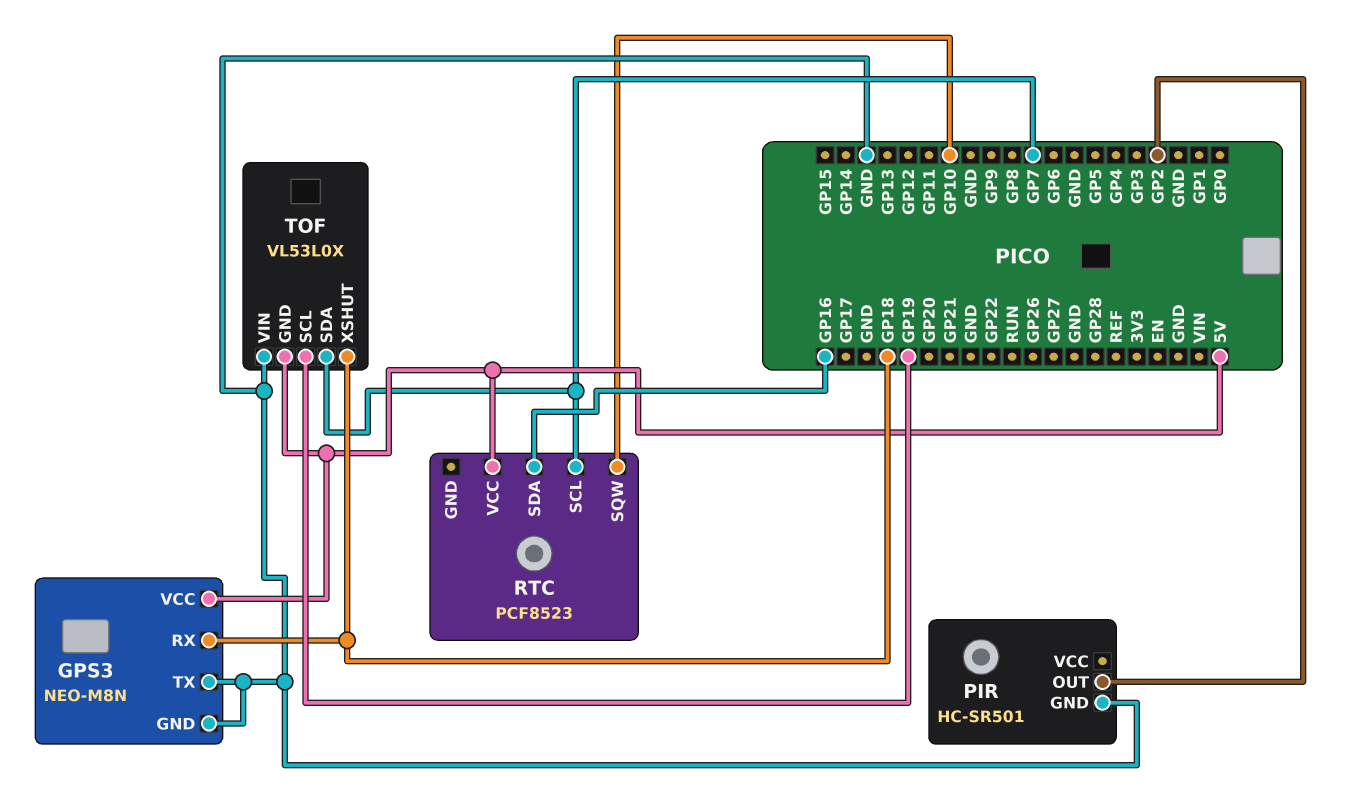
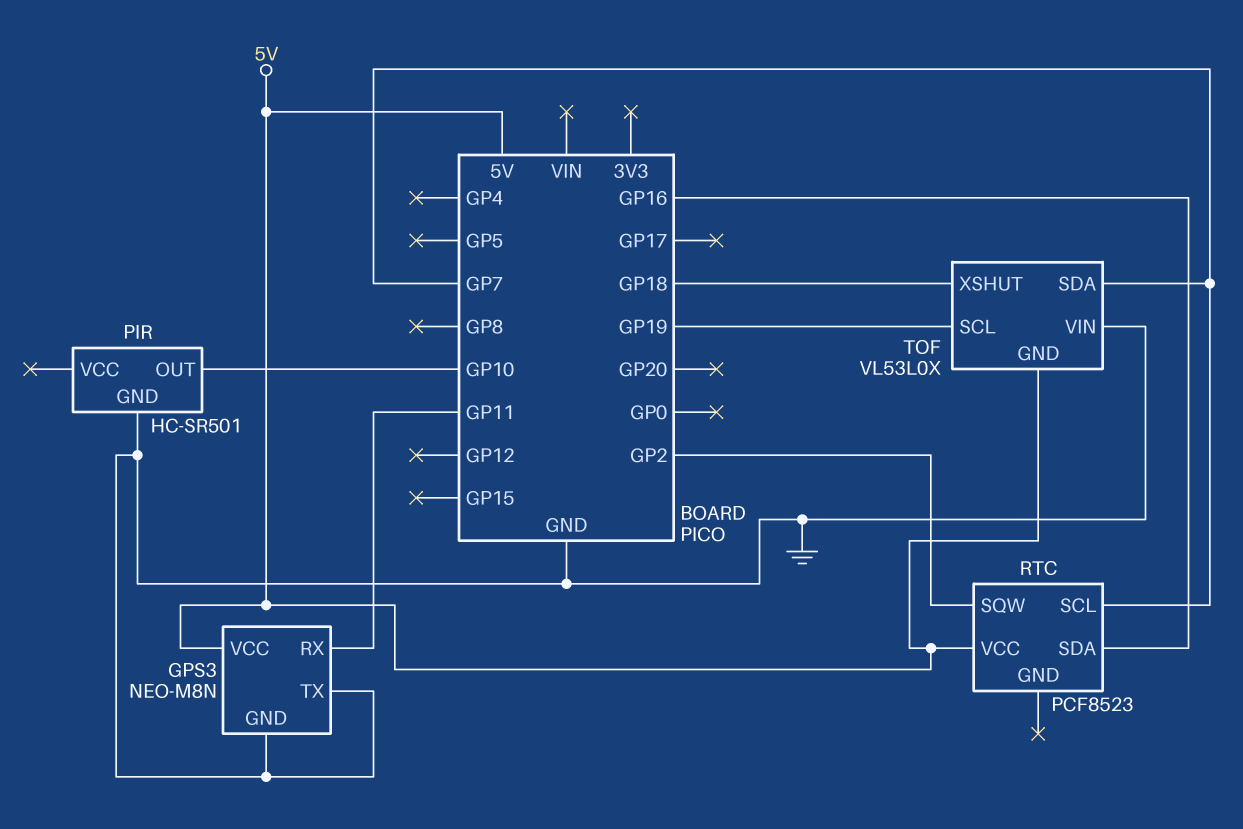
GPS3 pin RX: GP18 -> GP11
PIR pin OUT: GP2 -> GP10
RTC pin SQW: GP10 -> GP2

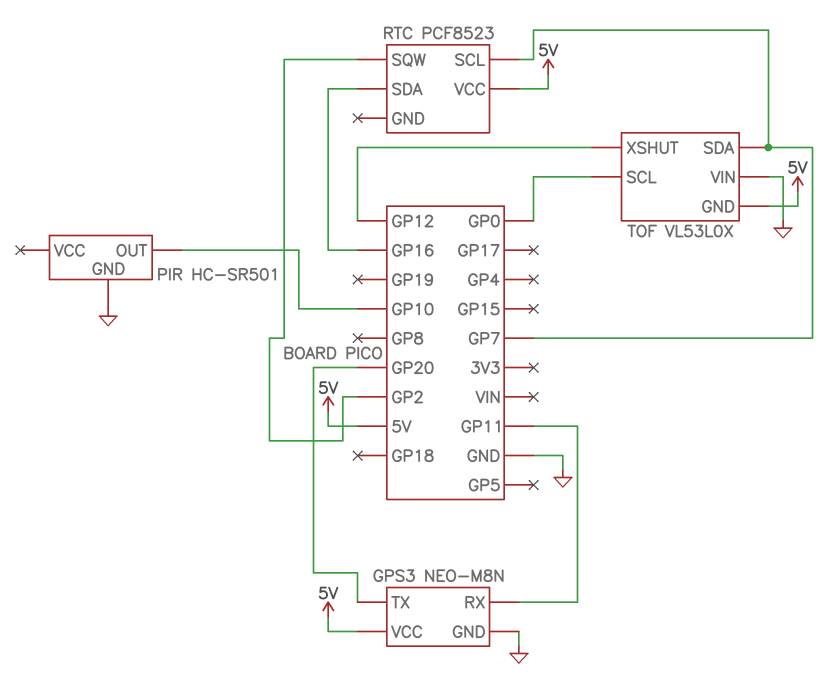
GPS3 pin TX: GND -> GP20
TOF pin SCL: GP19 -> GP0
TOF pin XSHUT: GP18 -> GP12

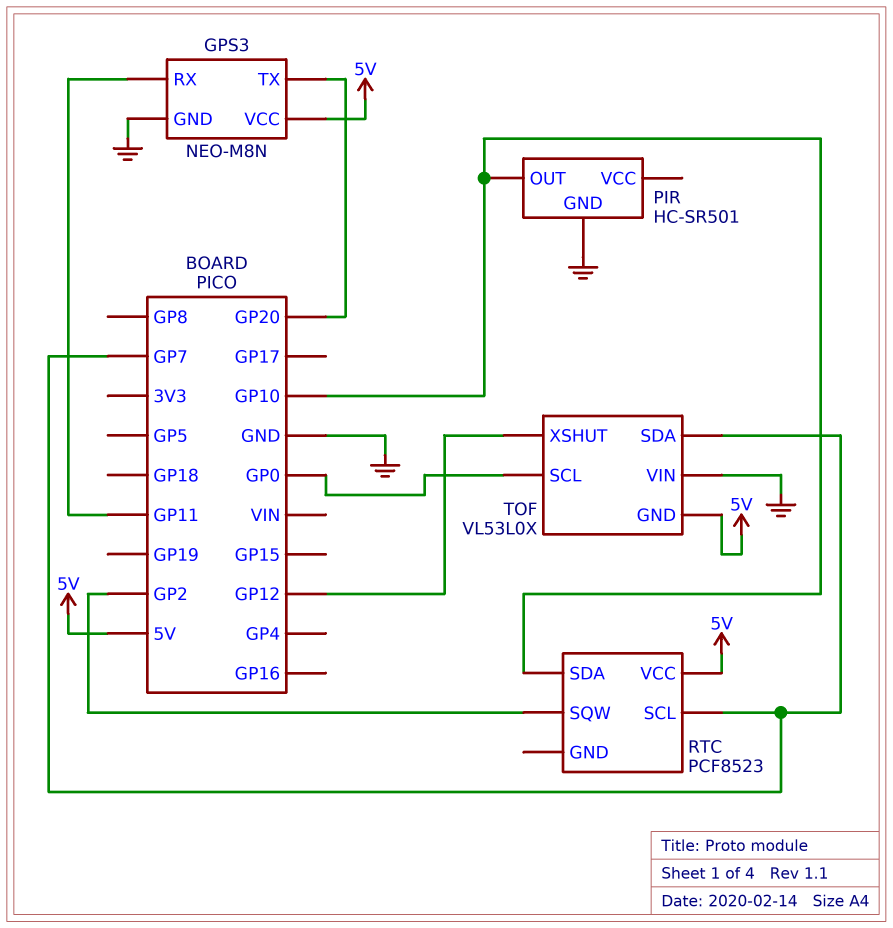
RTC pin SDA: GP16 -> GP10

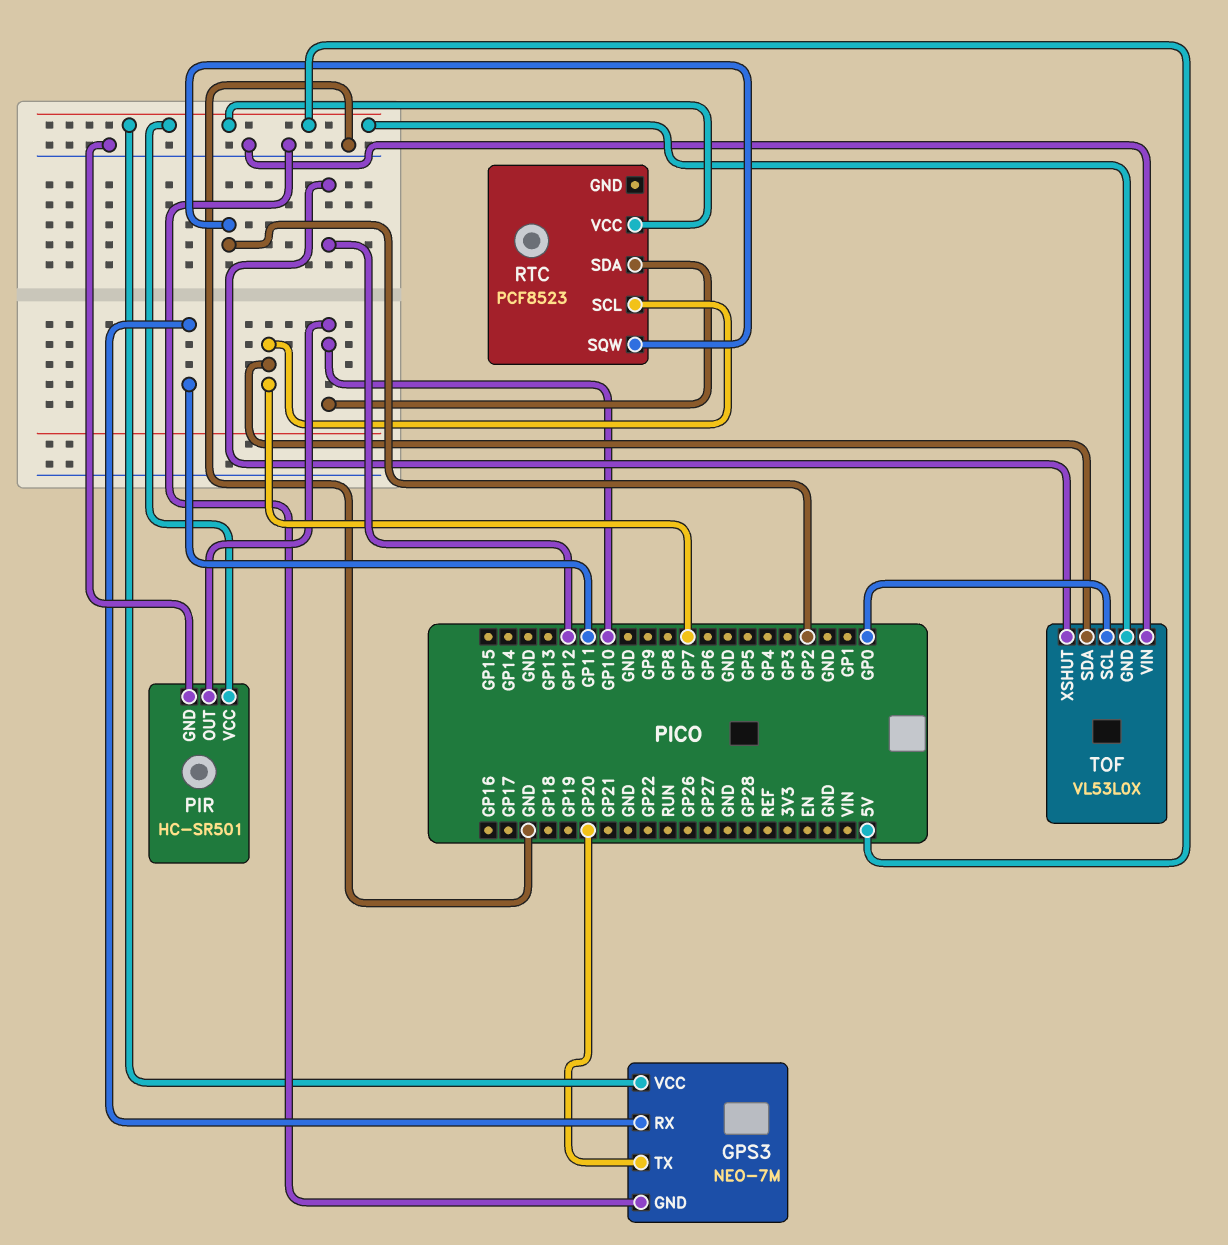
GPS3: NEO-M8N -> NEO-7M
PIR pin VCC: none -> 5V

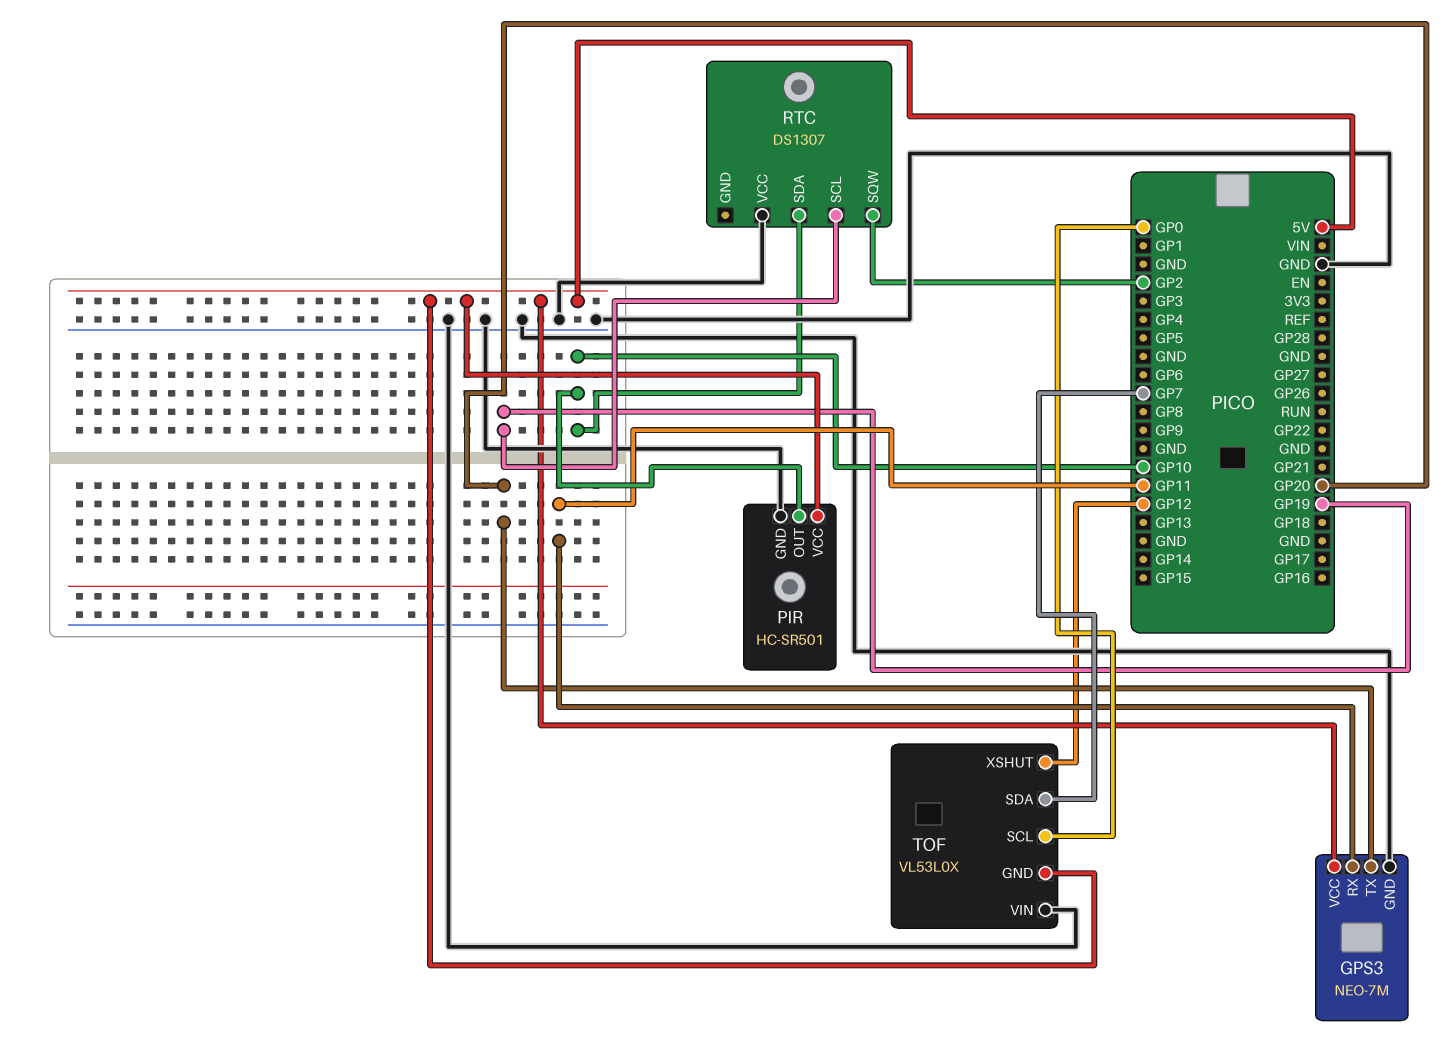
RTC: PCF8523 -> DS1307
RTC pin SCL: GP7 -> GP19
RTC pin VCC: 5V -> GND

